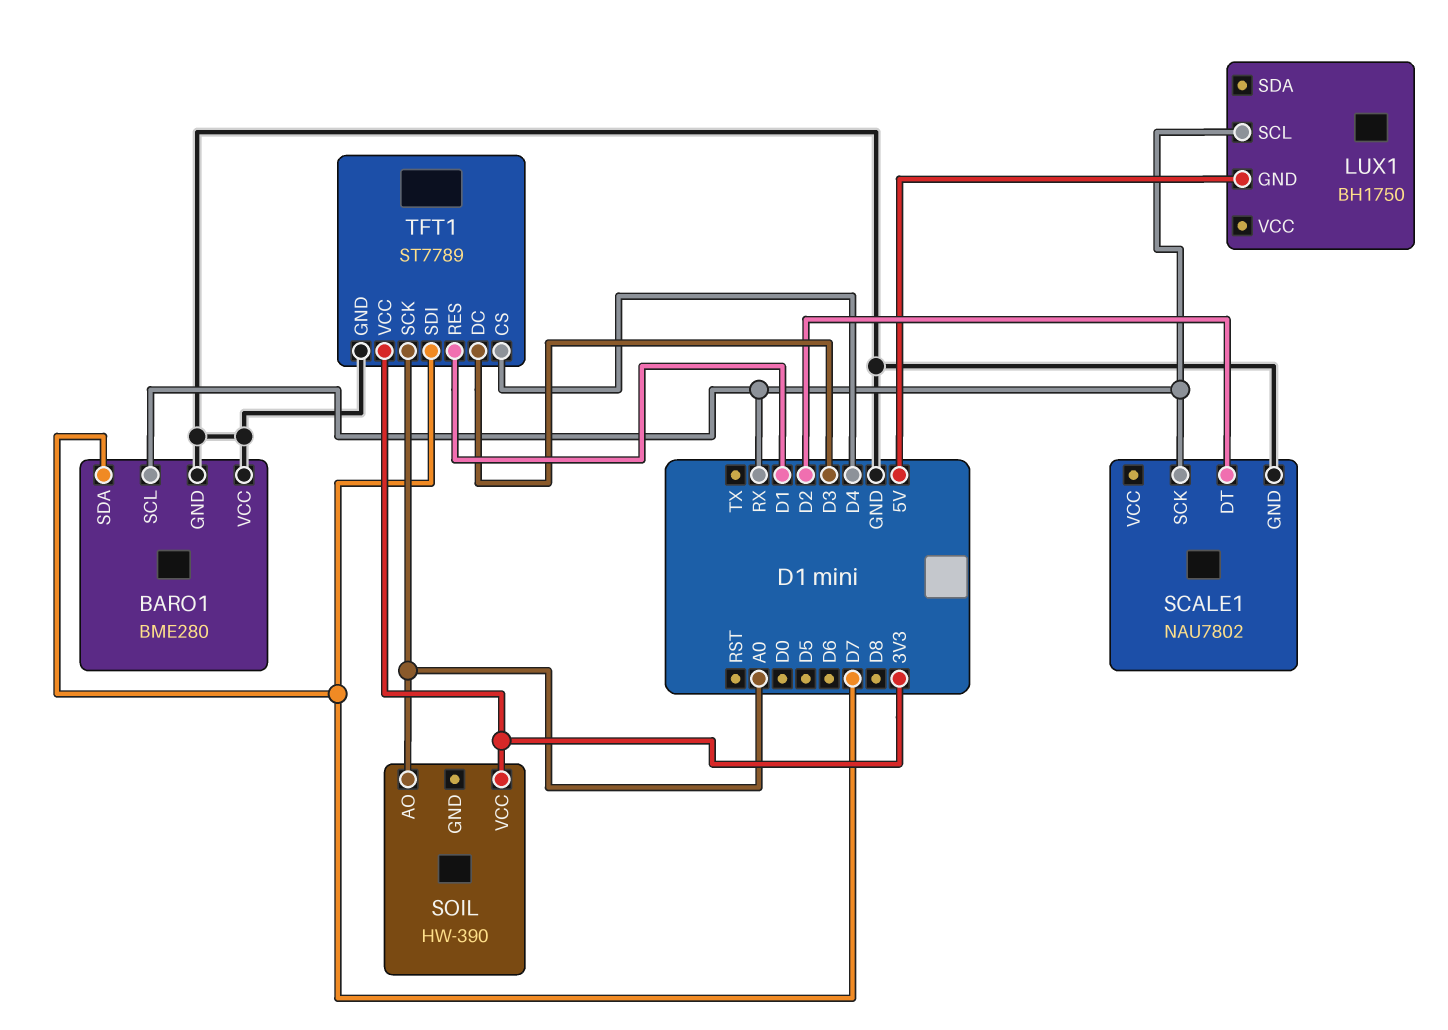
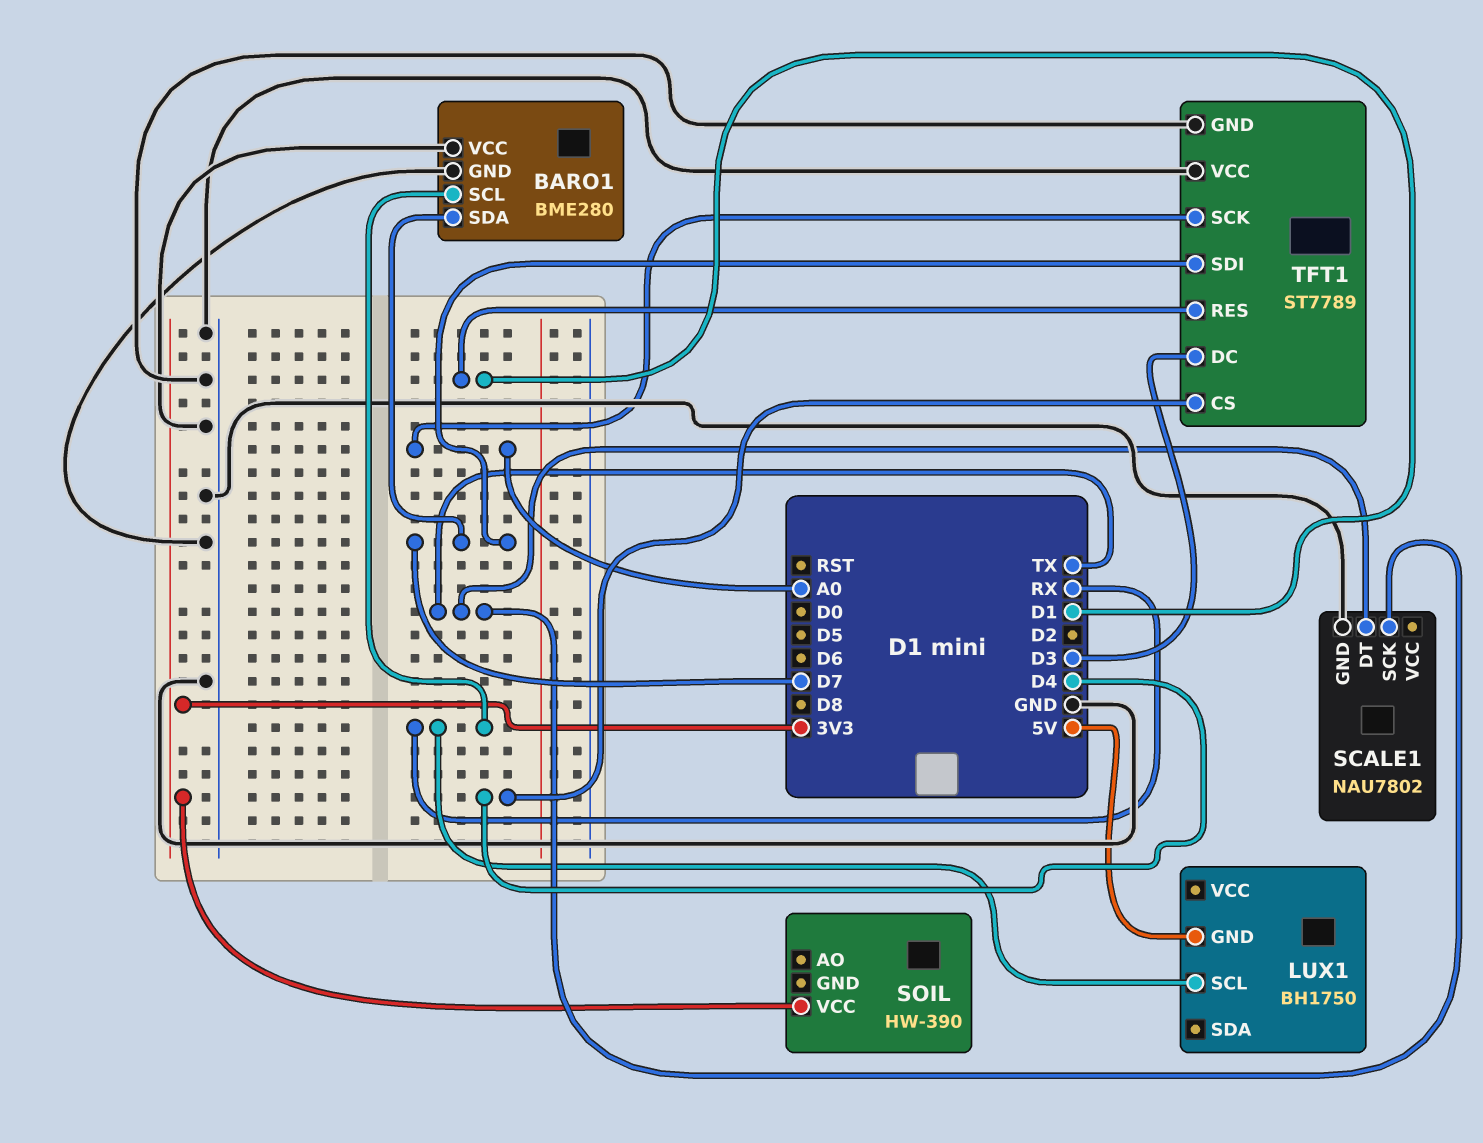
SCALE1 pin DT: D2 -> TX
SCALE1 pin SCK: RX -> TX
SOIL pin AO: A0 -> none
TFT1 pin VCC: 3V3 -> GND

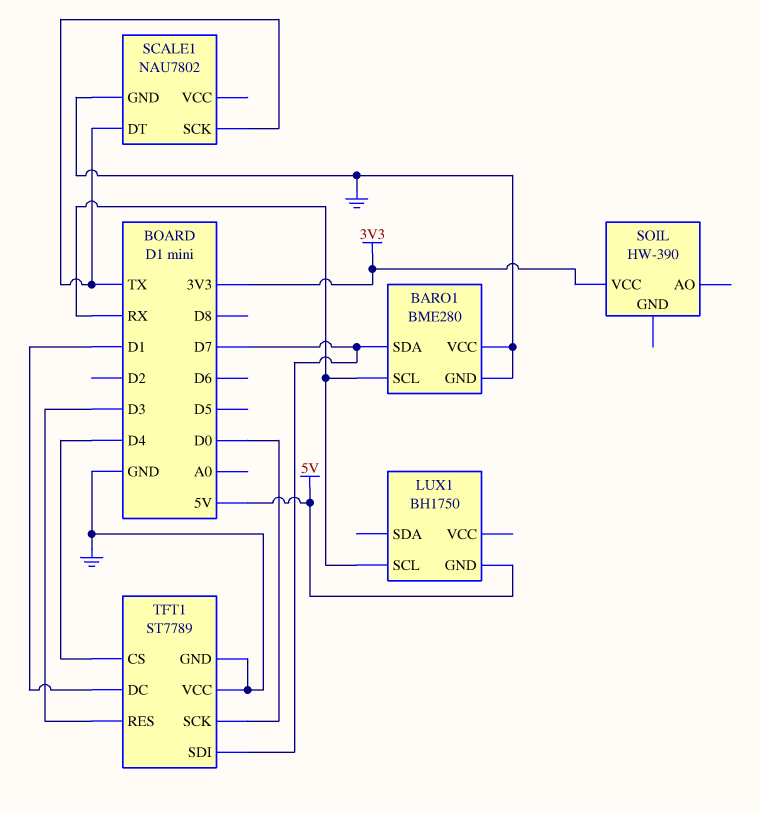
TFT1 pin DC: D3 -> D1
TFT1 pin RES: D1 -> D3
TFT1 pin SCK: A0 -> D0

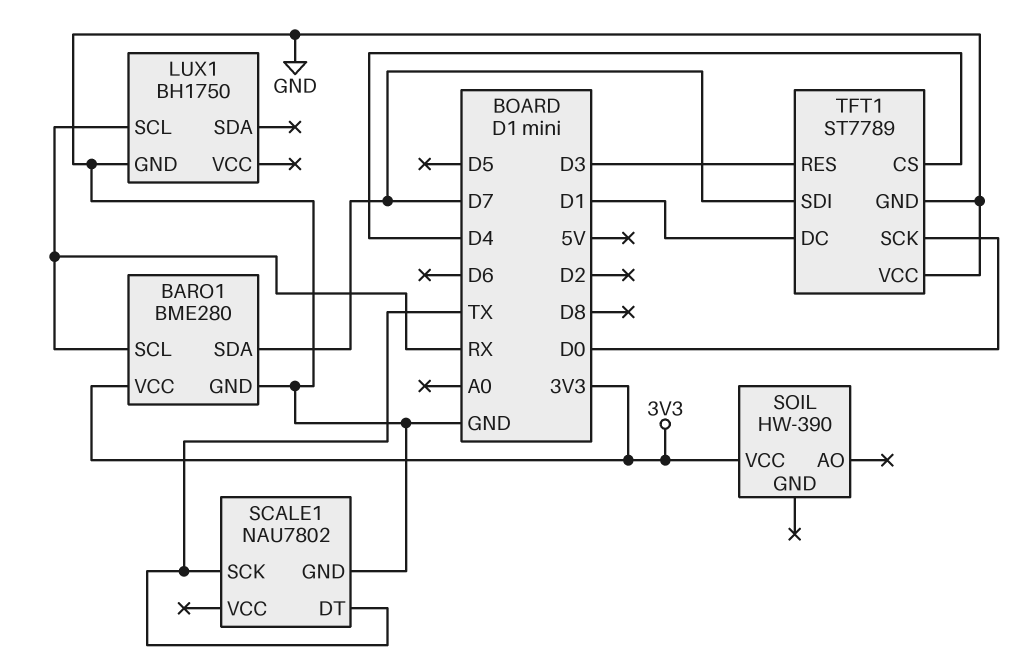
BARO1 pin VCC: GND -> 3V3
LUX1 pin GND: 5V -> GND

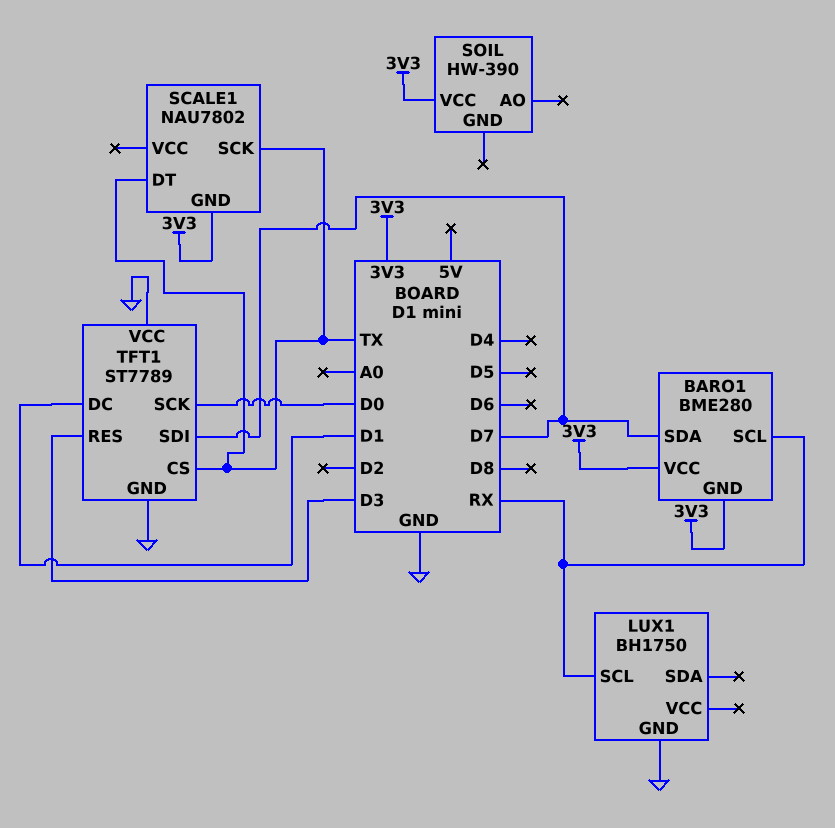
BARO1 pin GND: GND -> 3V3
SCALE1 pin GND: GND -> 3V3
TFT1 pin CS: D4 -> TX

